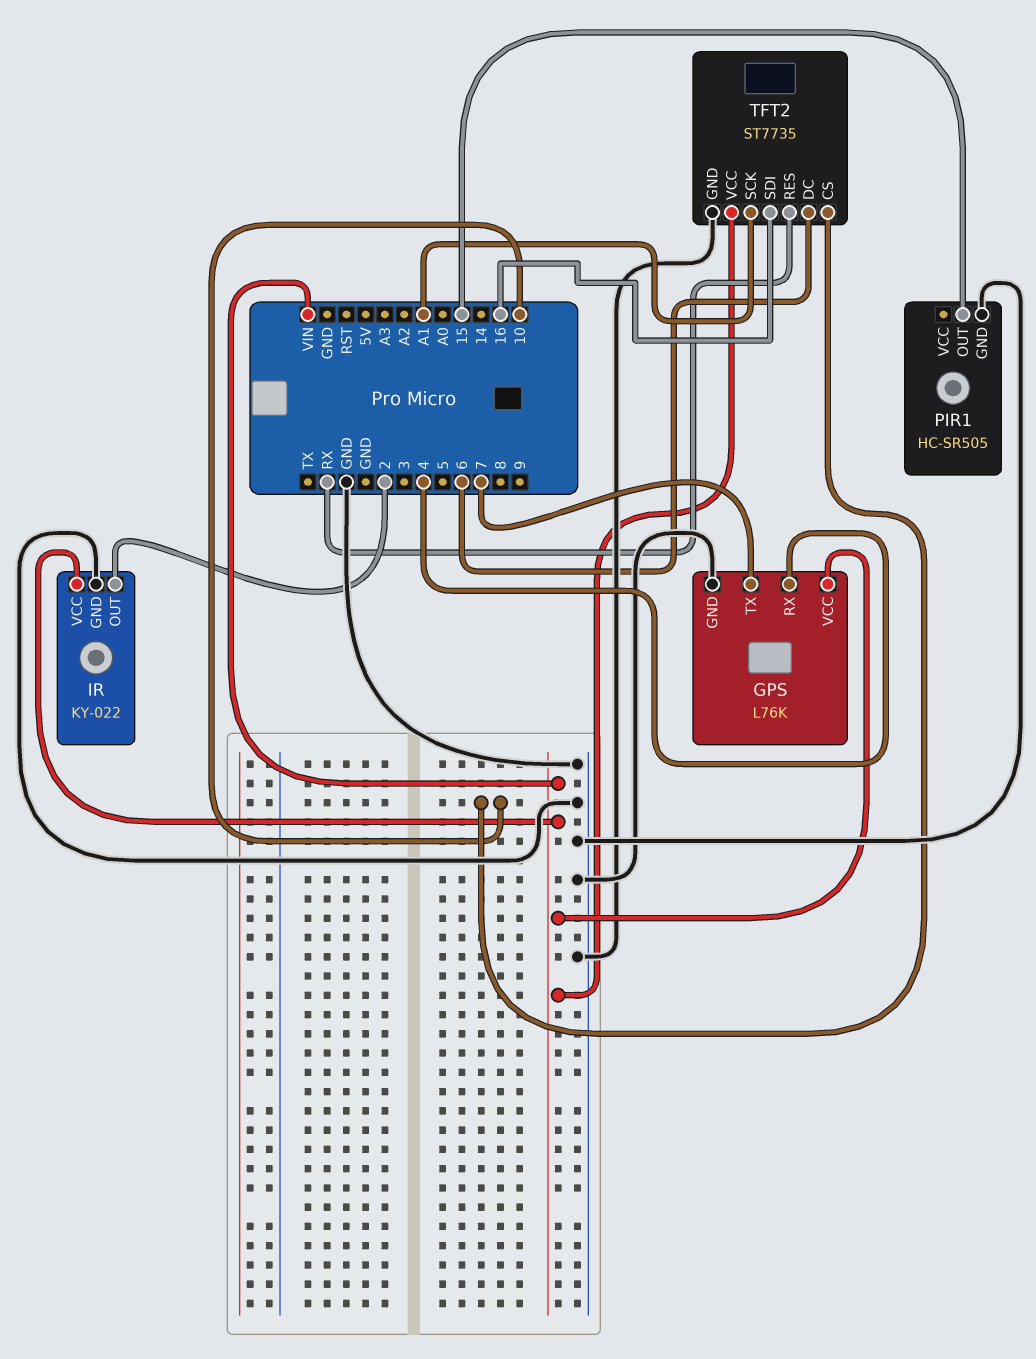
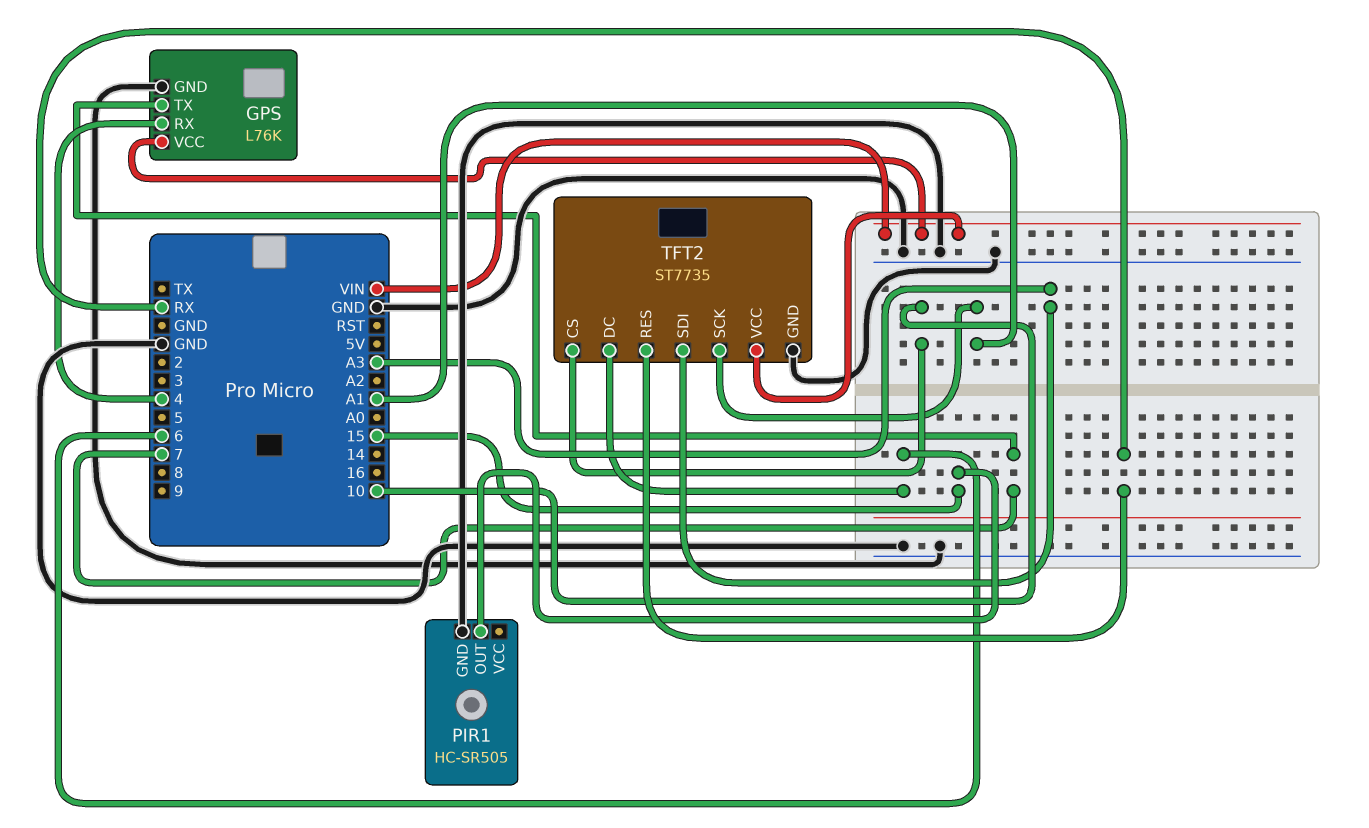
IR: KY-022 -> none
IR pin GND: GND -> none
IR pin OUT: 2 -> none
IR pin VCC: VIN -> none
TFT2 pin SDI: 16 -> A3

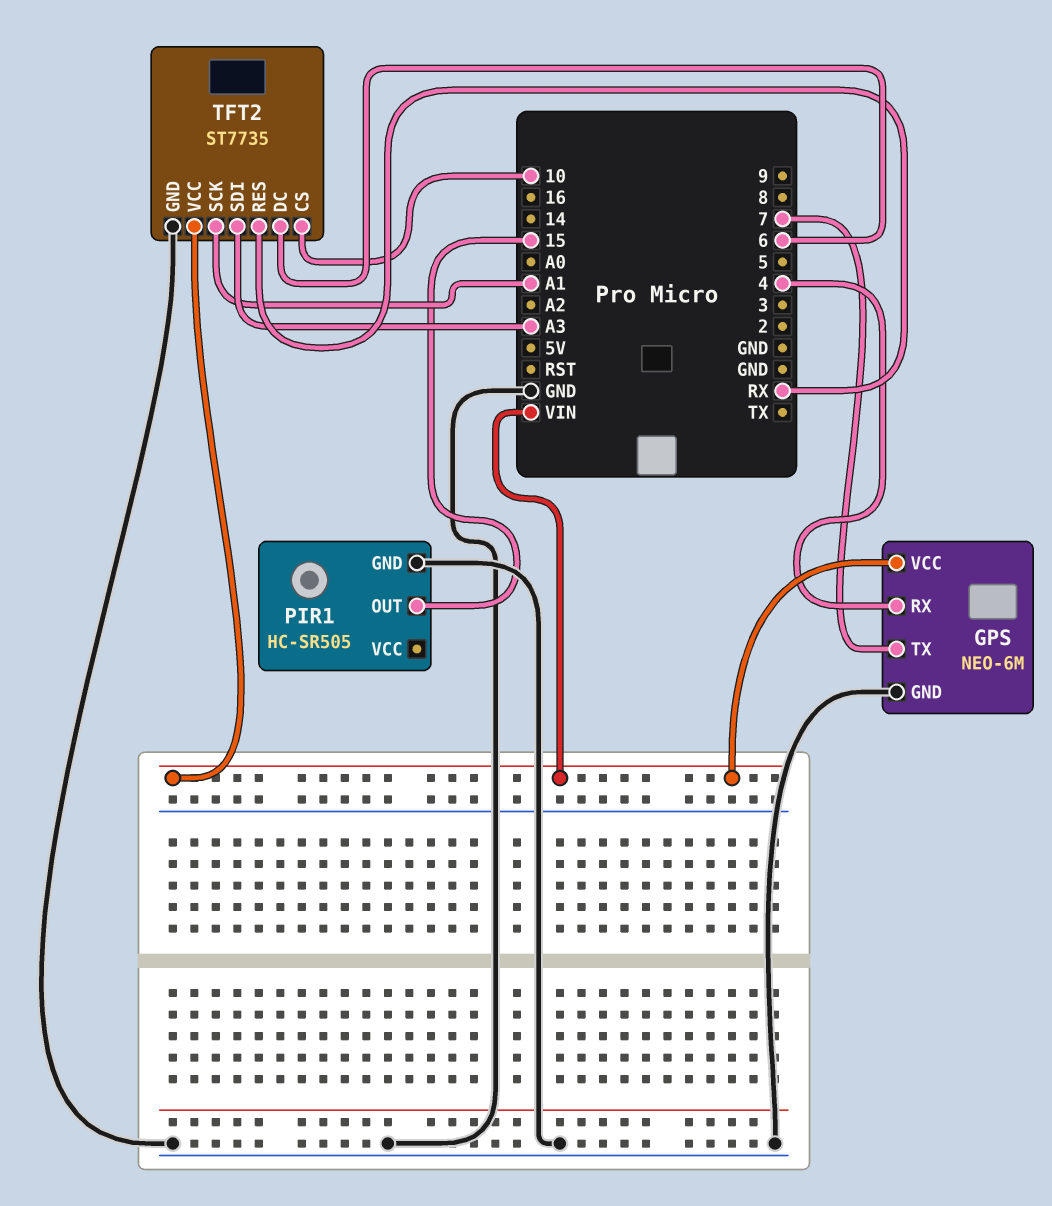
GPS: L76K -> NEO-6M

